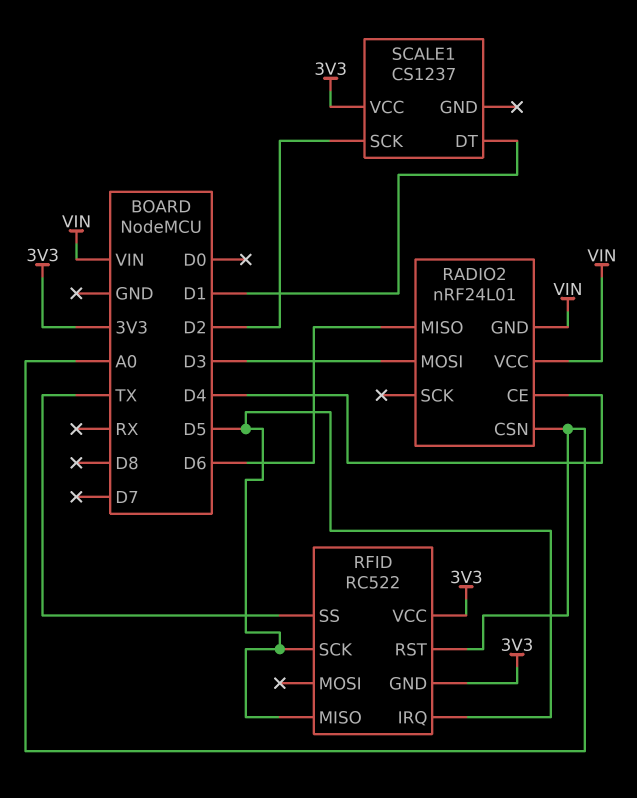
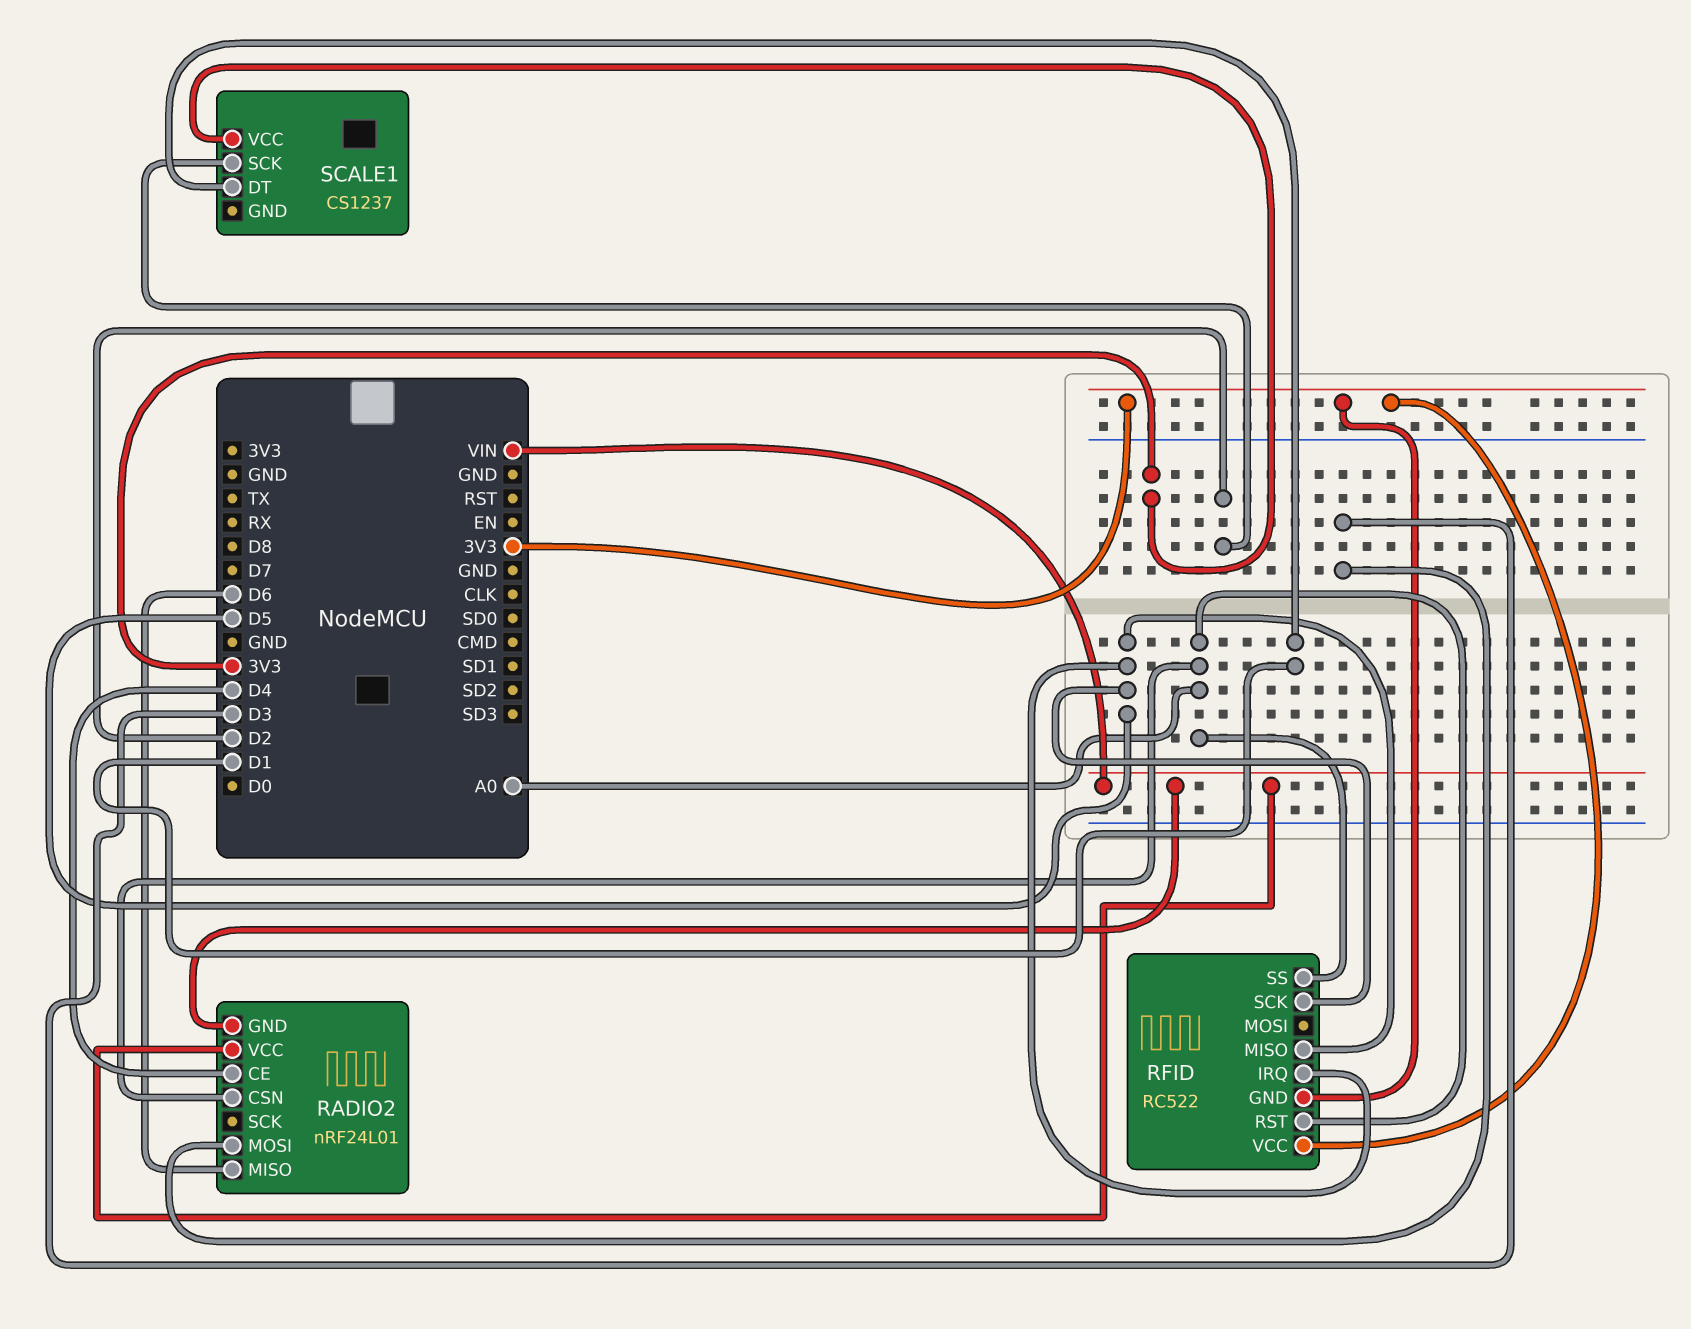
RFID pin SS: TX -> A0

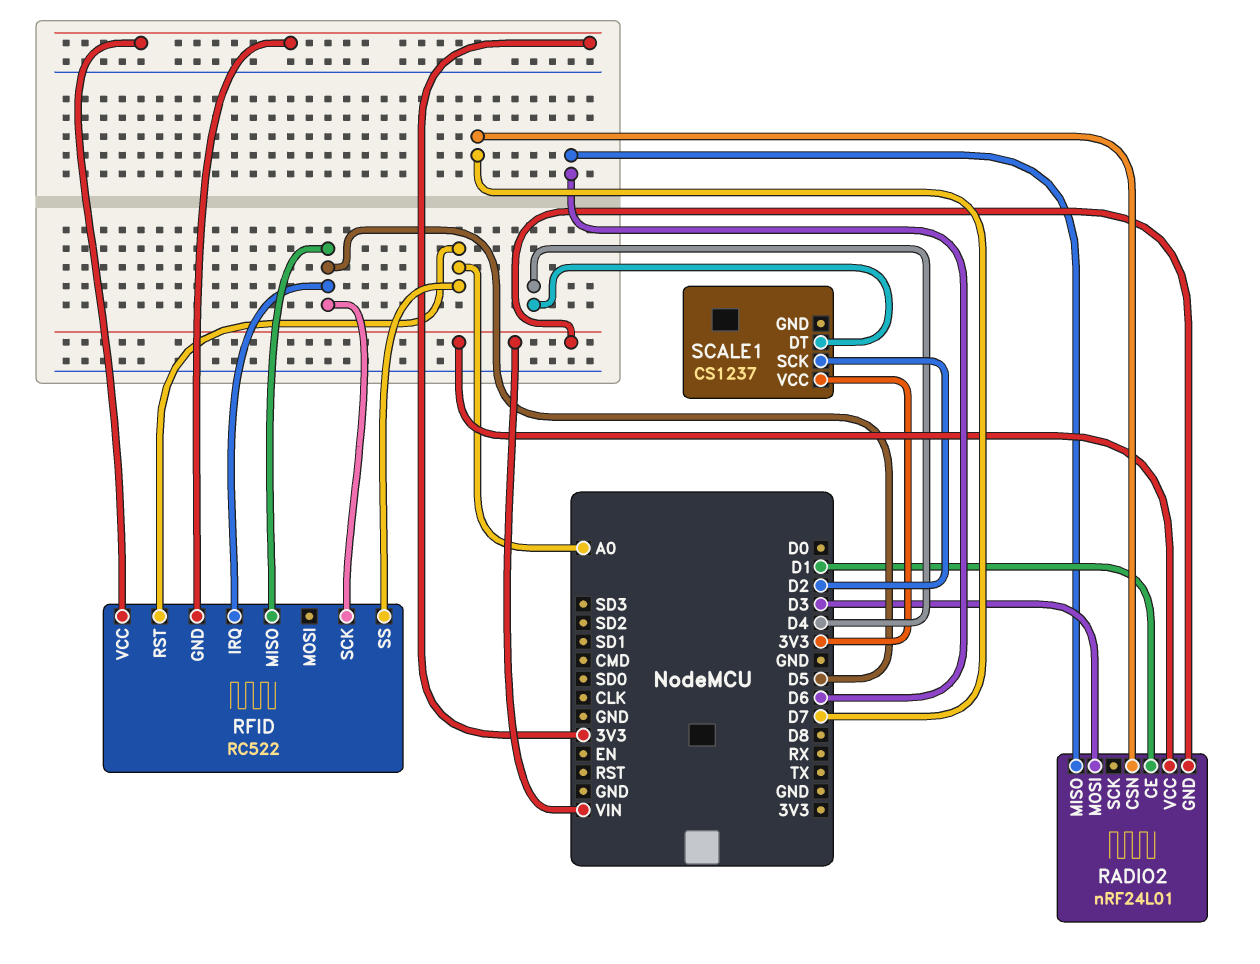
RADIO2 pin CE: D4 -> D1
RADIO2 pin CSN: A0 -> D7
SCALE1 pin DT: D1 -> D4

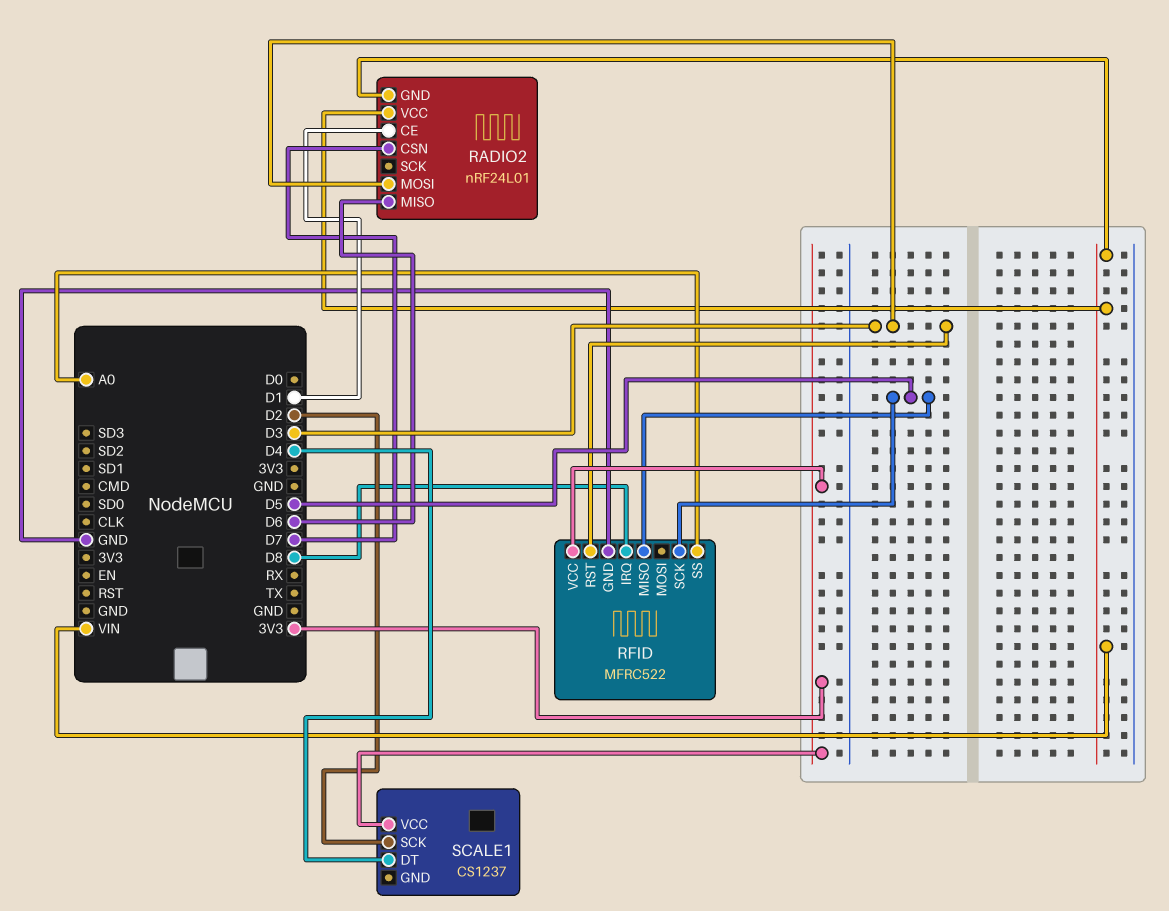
RFID: RC522 -> MFRC522
RFID pin GND: 3V3 -> GND
RFID pin IRQ: D5 -> D8
RFID pin RST: A0 -> D3

